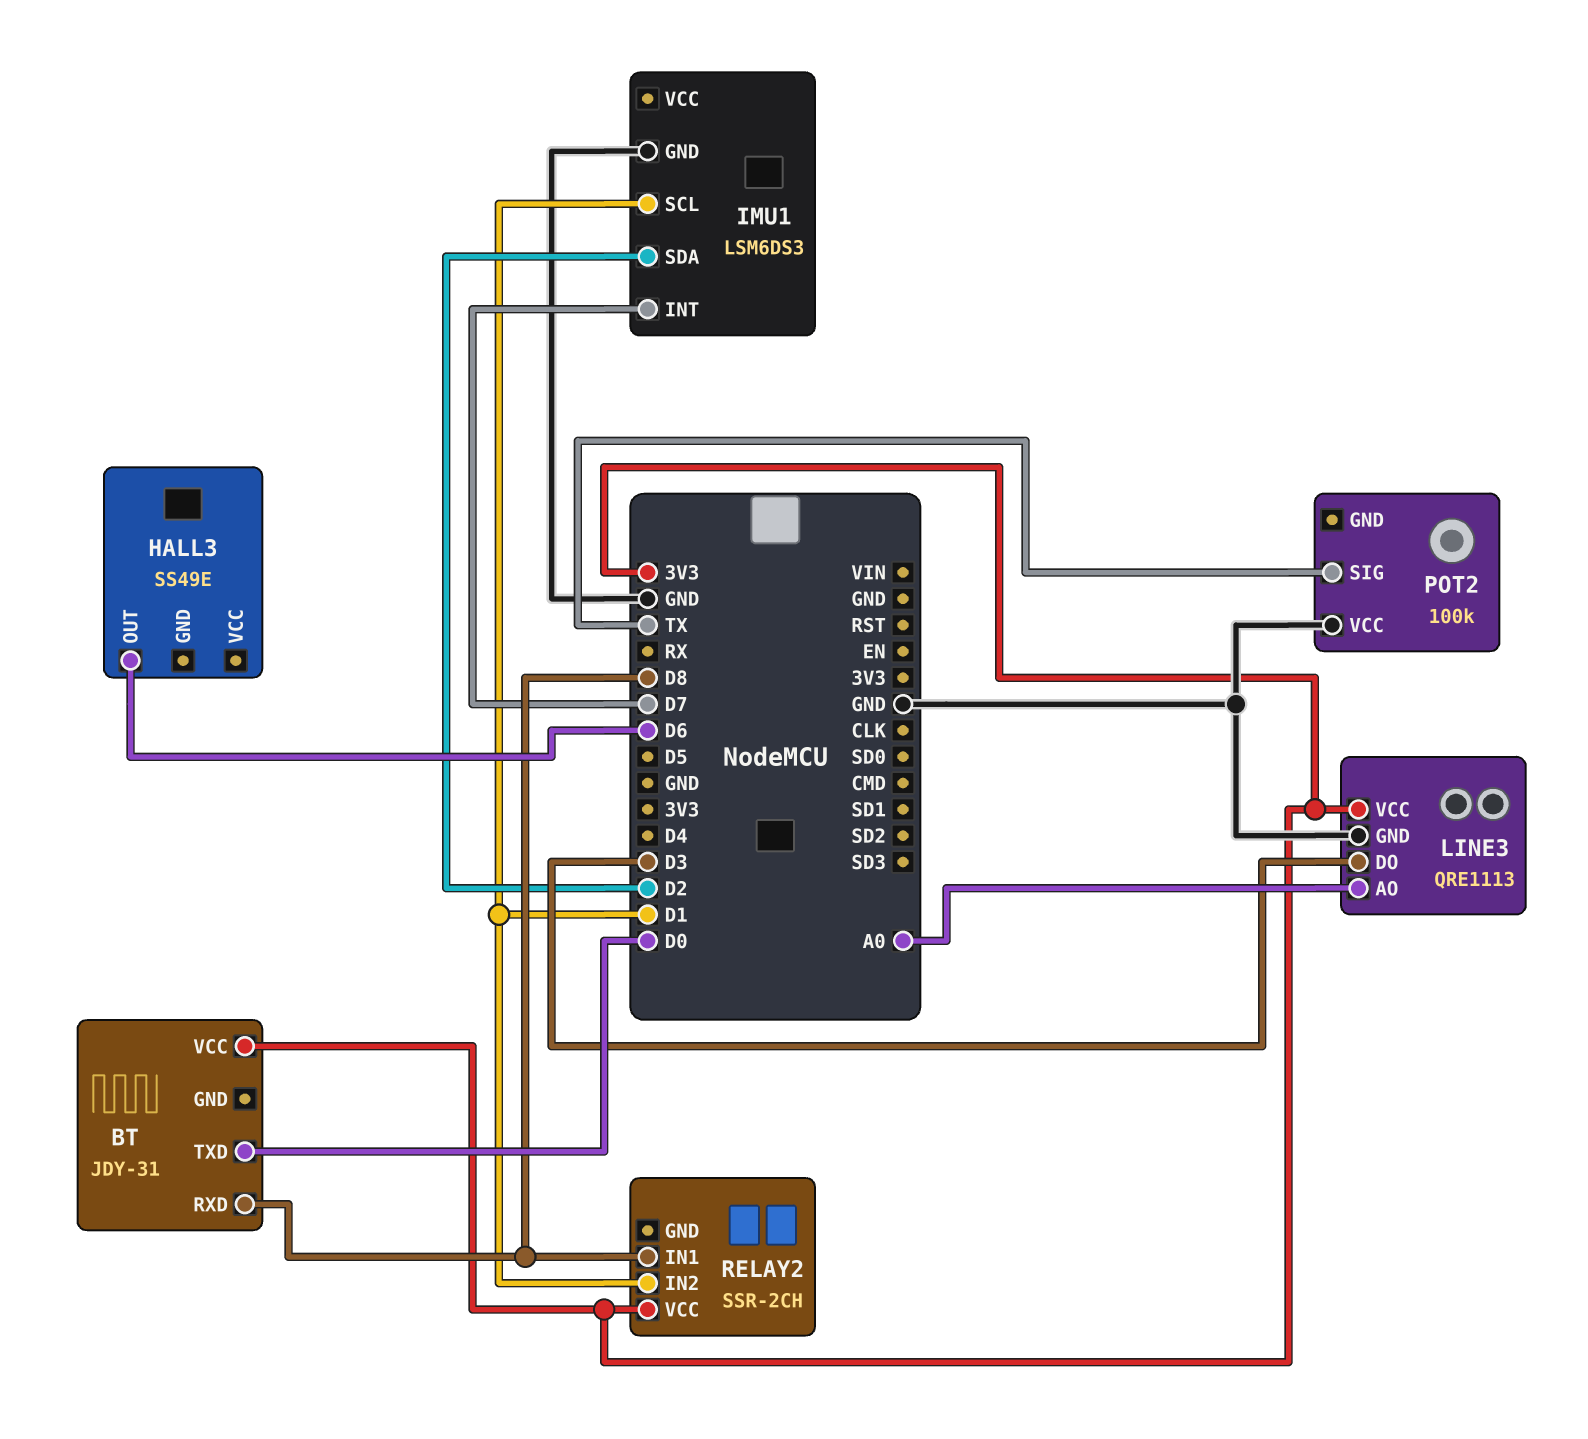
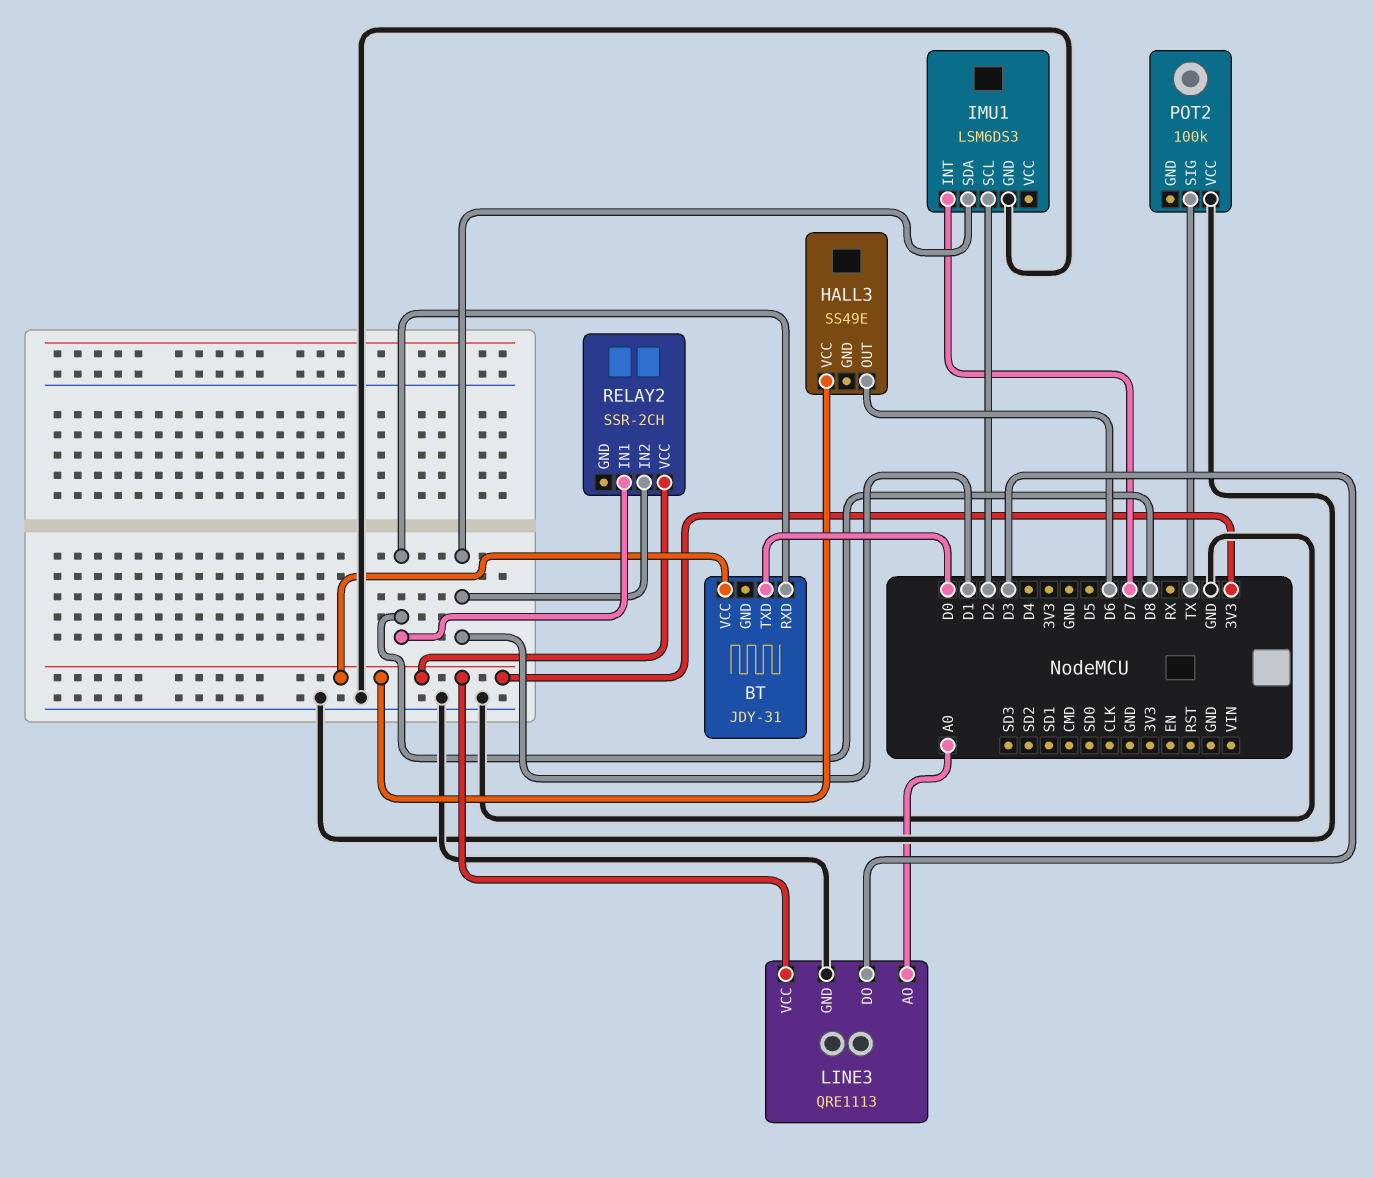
HALL3 pin VCC: none -> 3V3
IMU1 pin SCL: D1 -> D2
IMU1 pin SDA: D2 -> D1

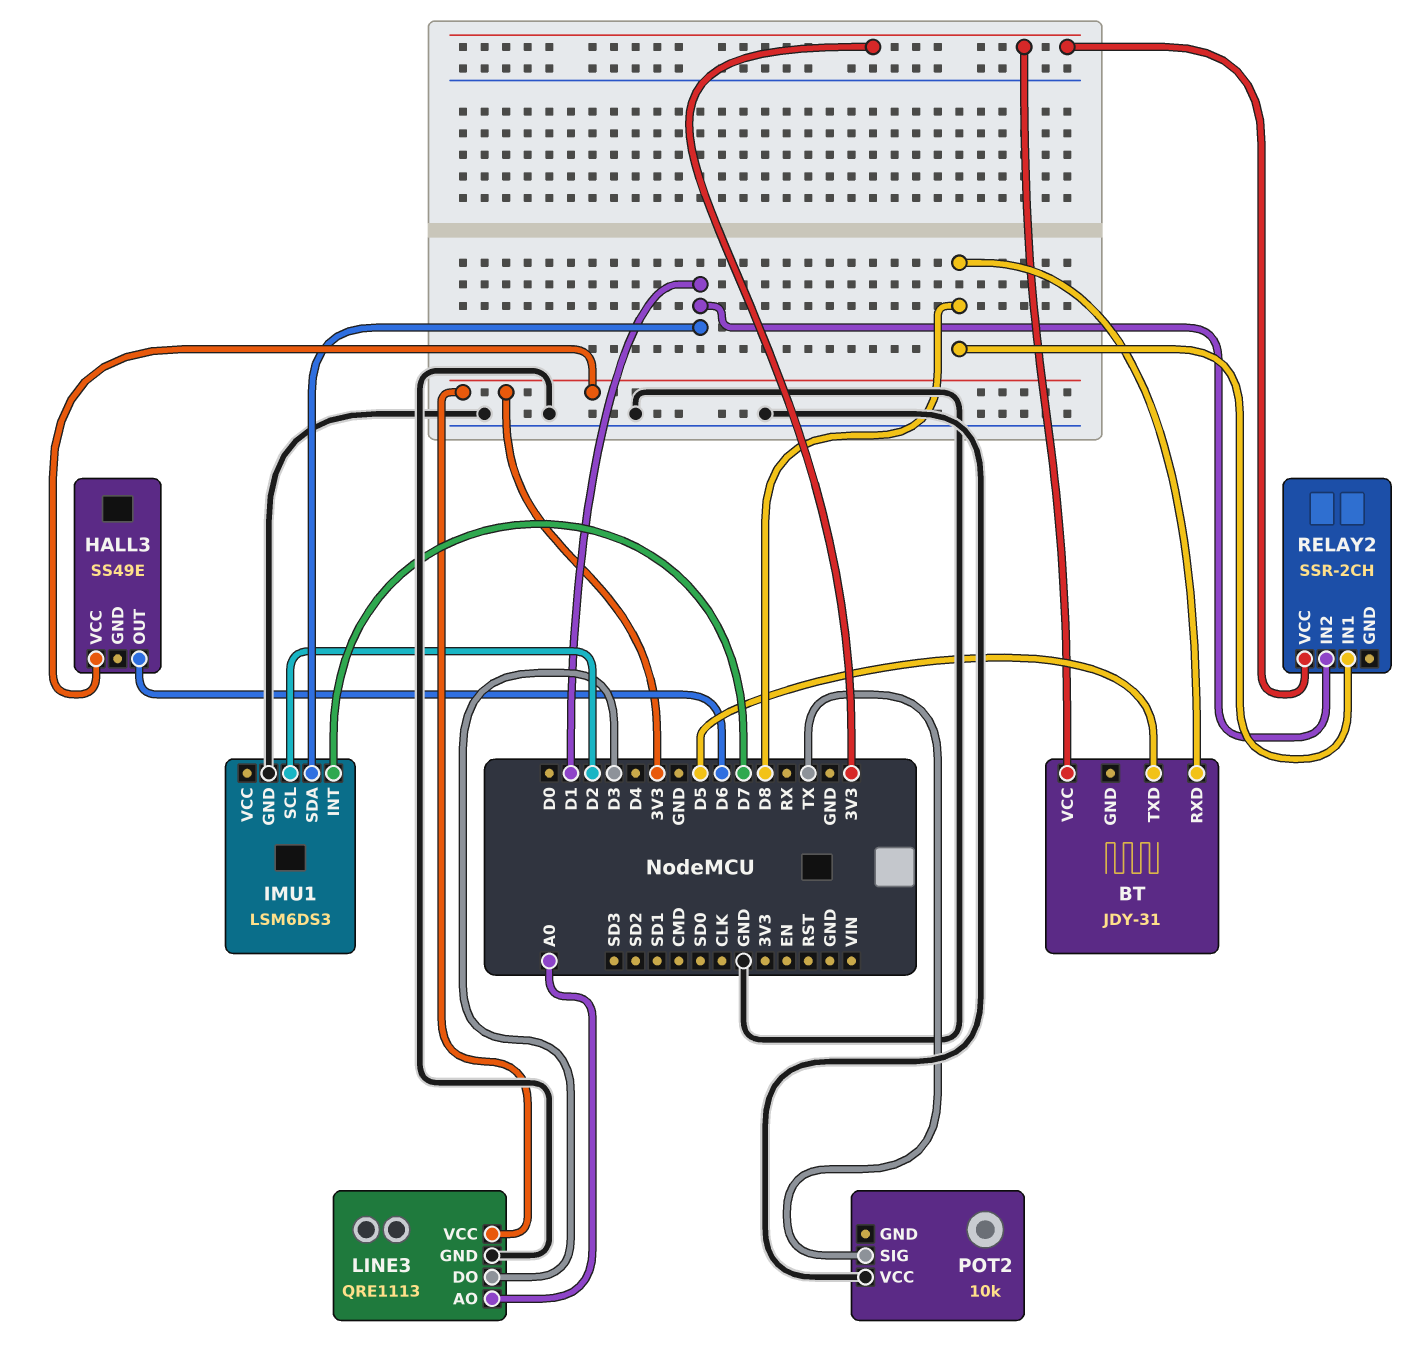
BT pin TXD: D0 -> D5
POT2: 100k -> 10k

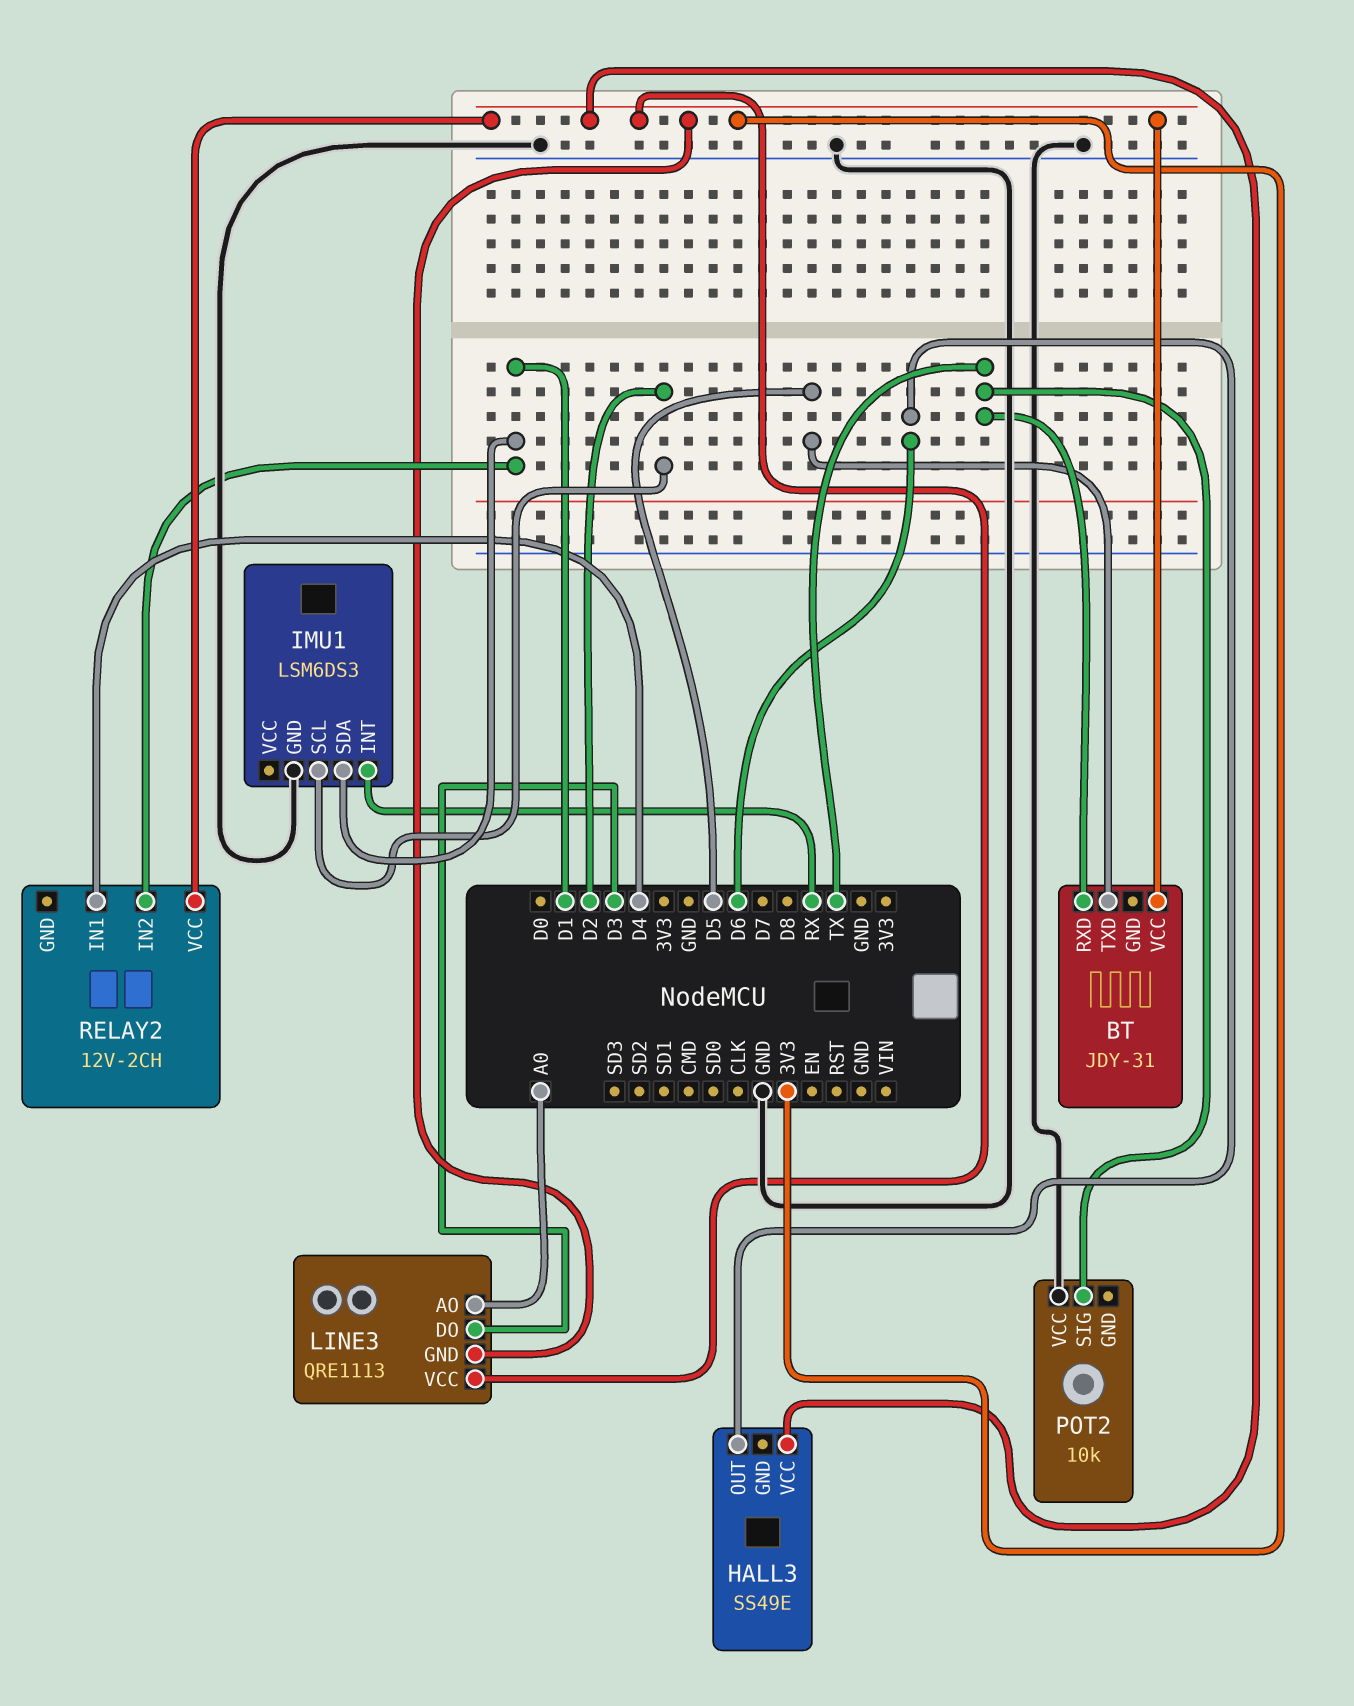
BT pin RXD: D8 -> TX
IMU1 pin INT: D7 -> RX
LINE3 pin GND: GND -> 3V3
RELAY2: SSR-2CH -> 12V-2CH
RELAY2 pin IN1: D8 -> D4

